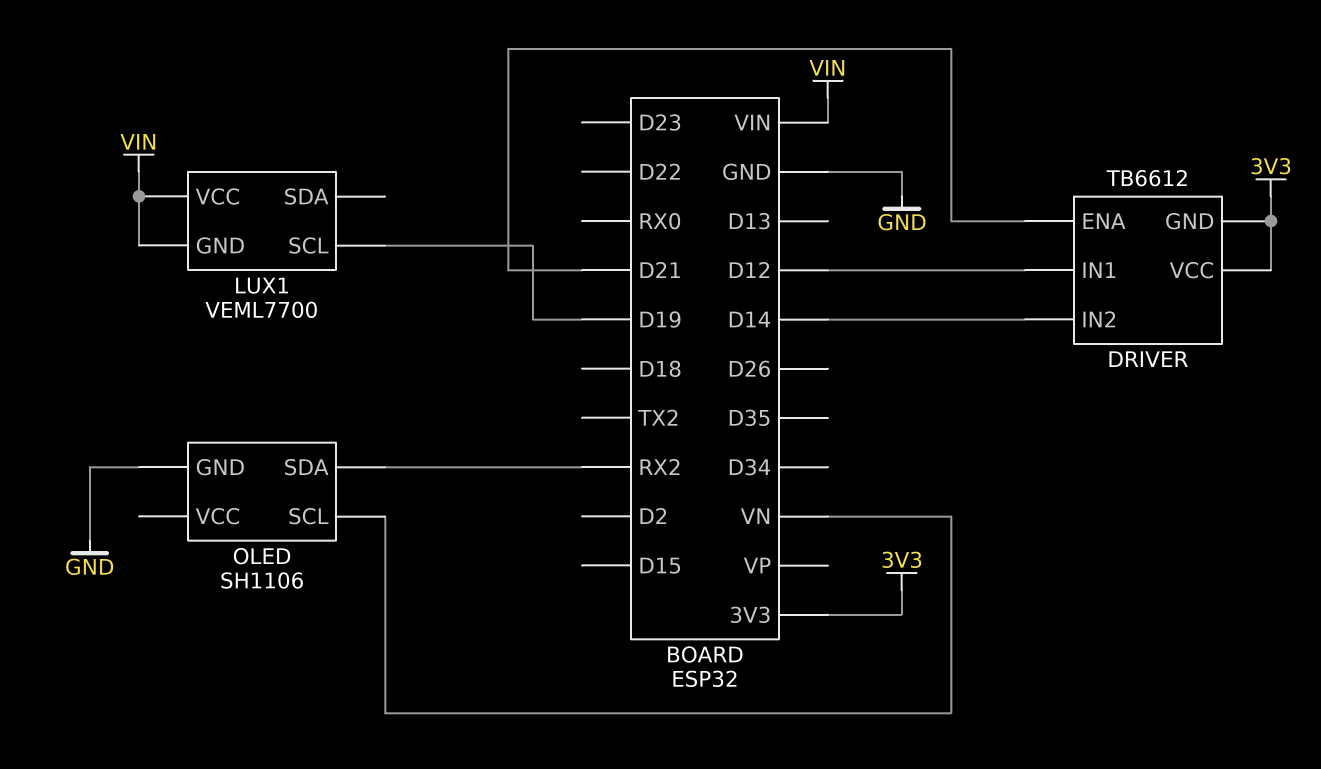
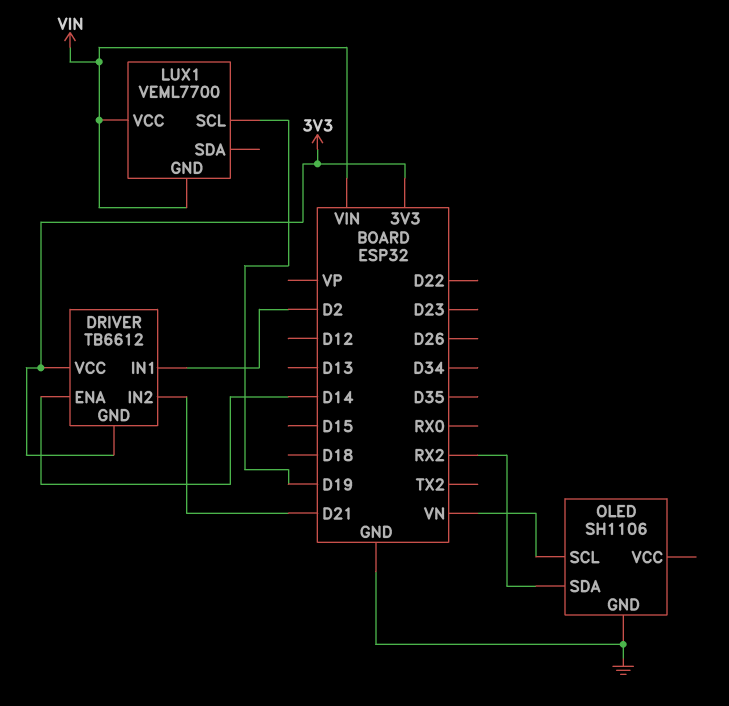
DRIVER pin ENA: D21 -> D14
DRIVER pin IN1: D12 -> D2
DRIVER pin IN2: D14 -> D21

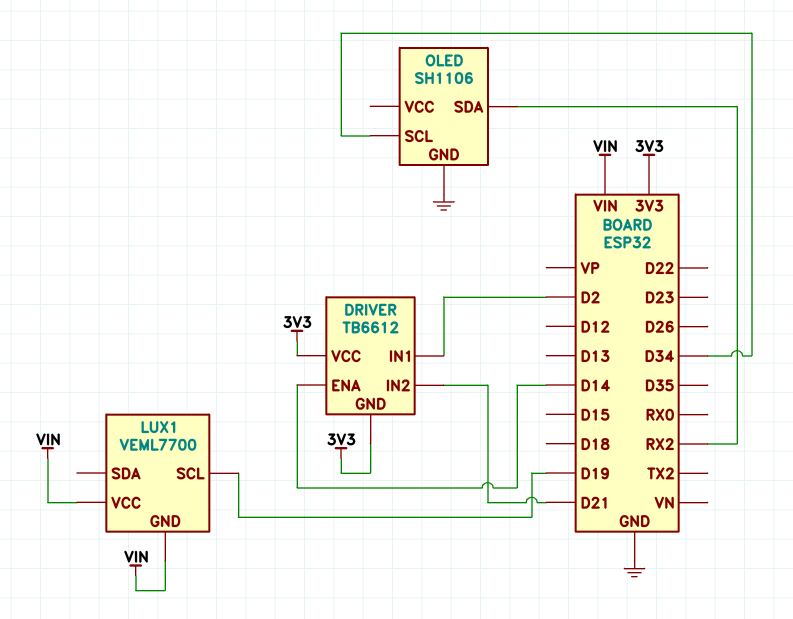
OLED pin SCL: VN -> D34

